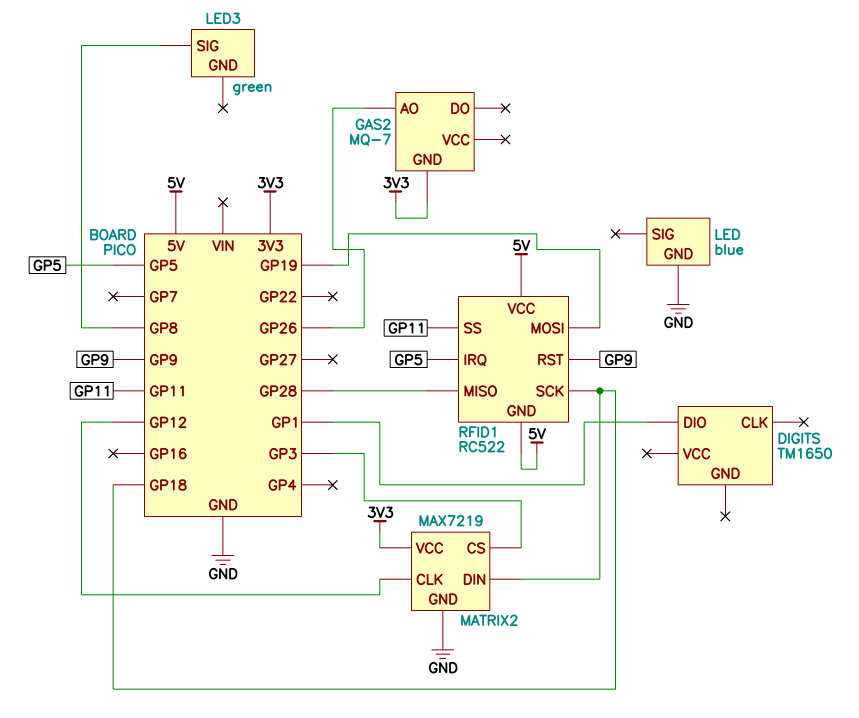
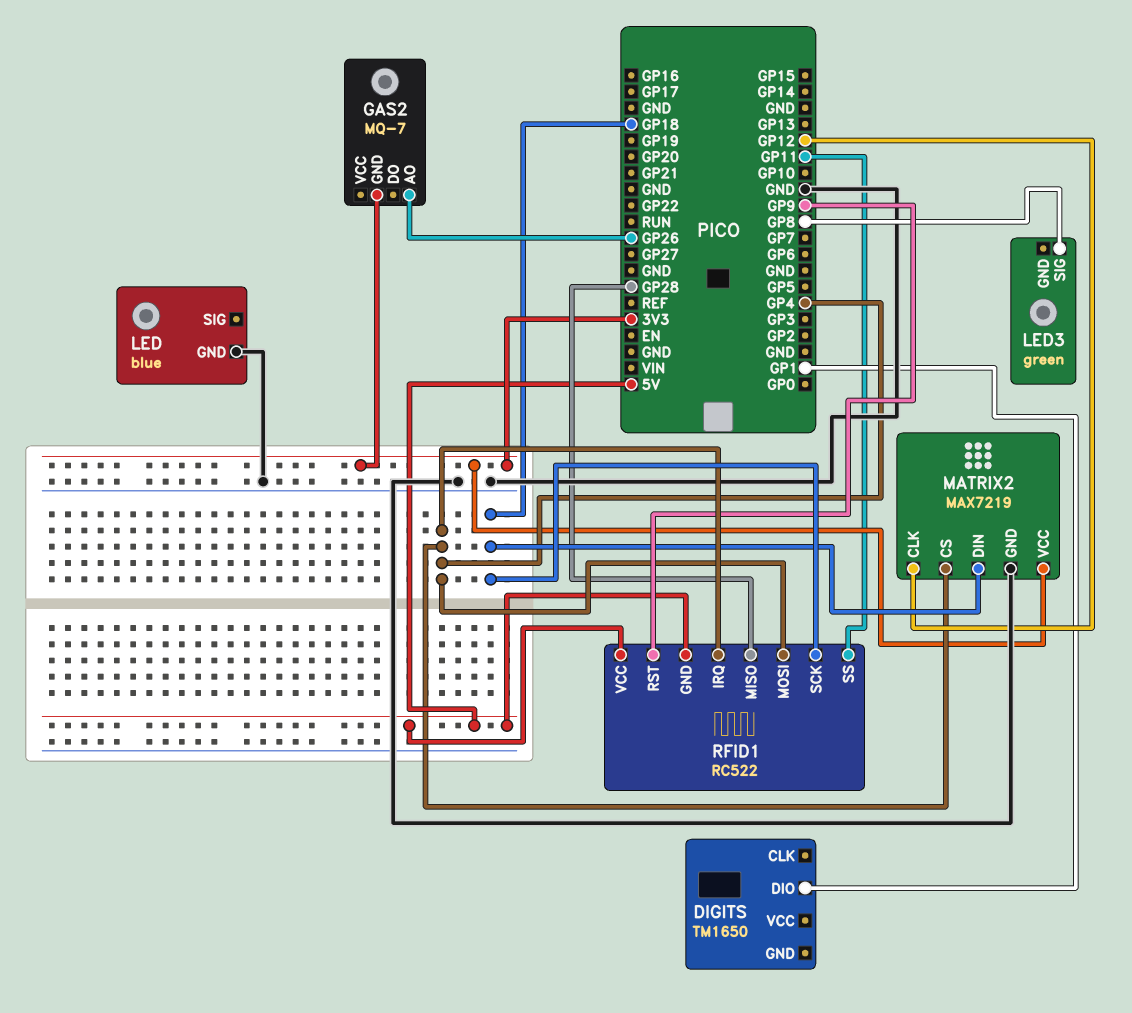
MATRIX2 pin CS: GP3 -> GP4
RFID1 pin IRQ: GP5 -> GP4
RFID1 pin MOSI: GP19 -> GP4

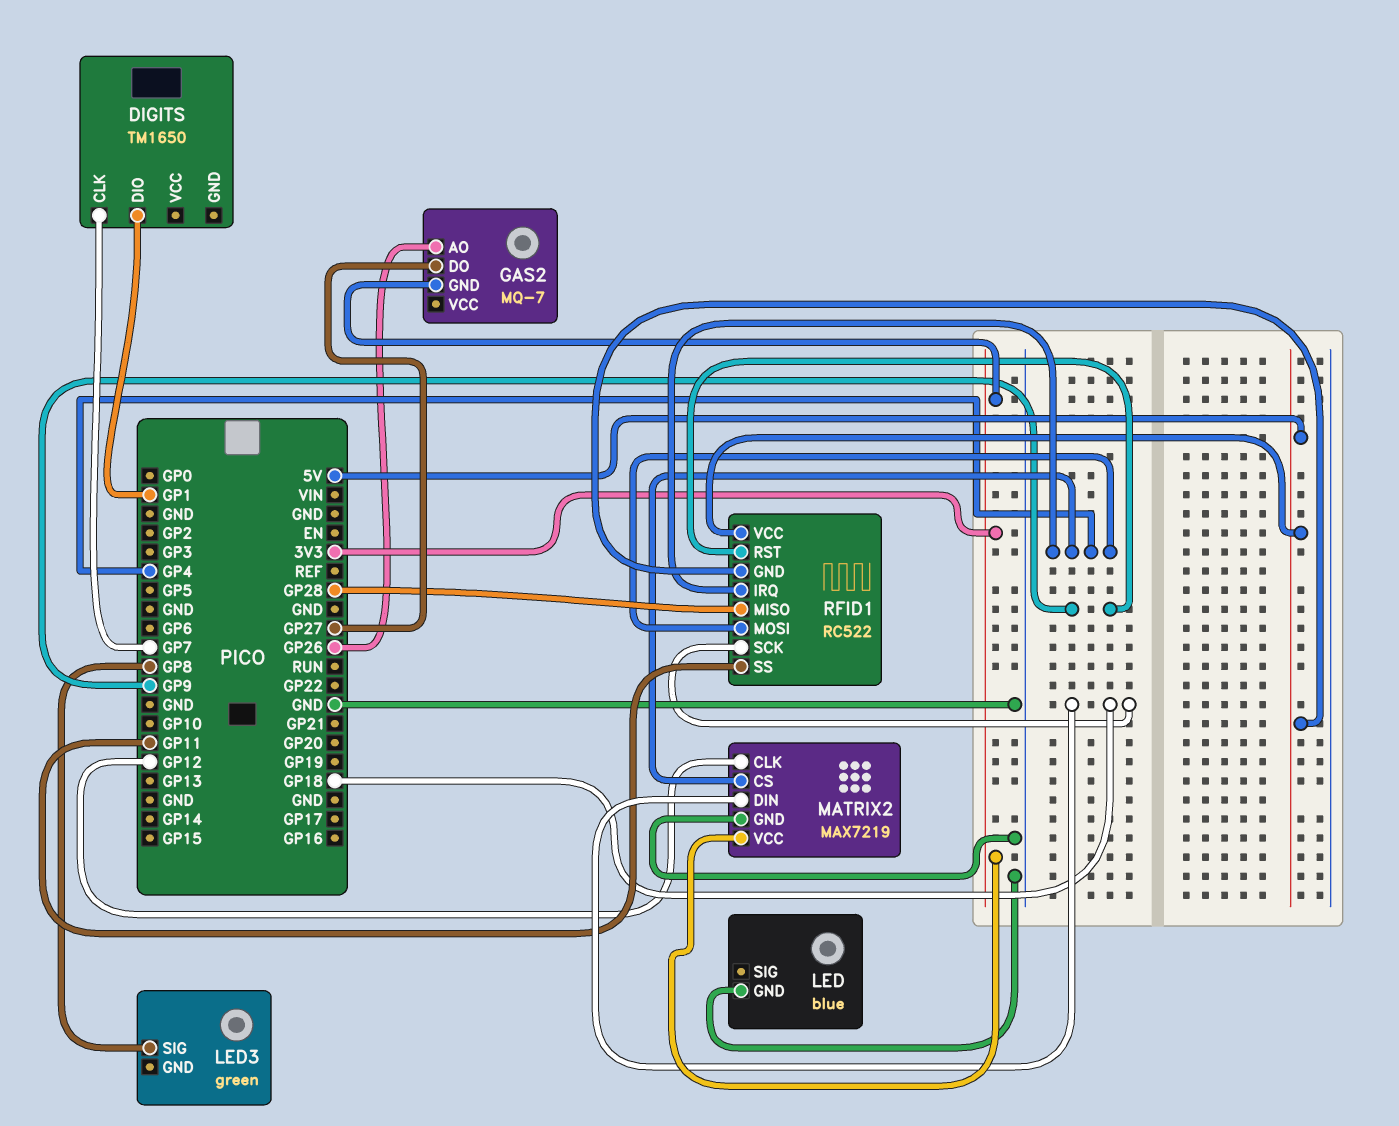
DIGITS pin CLK: none -> GP7
GAS2 pin DO: none -> GP27

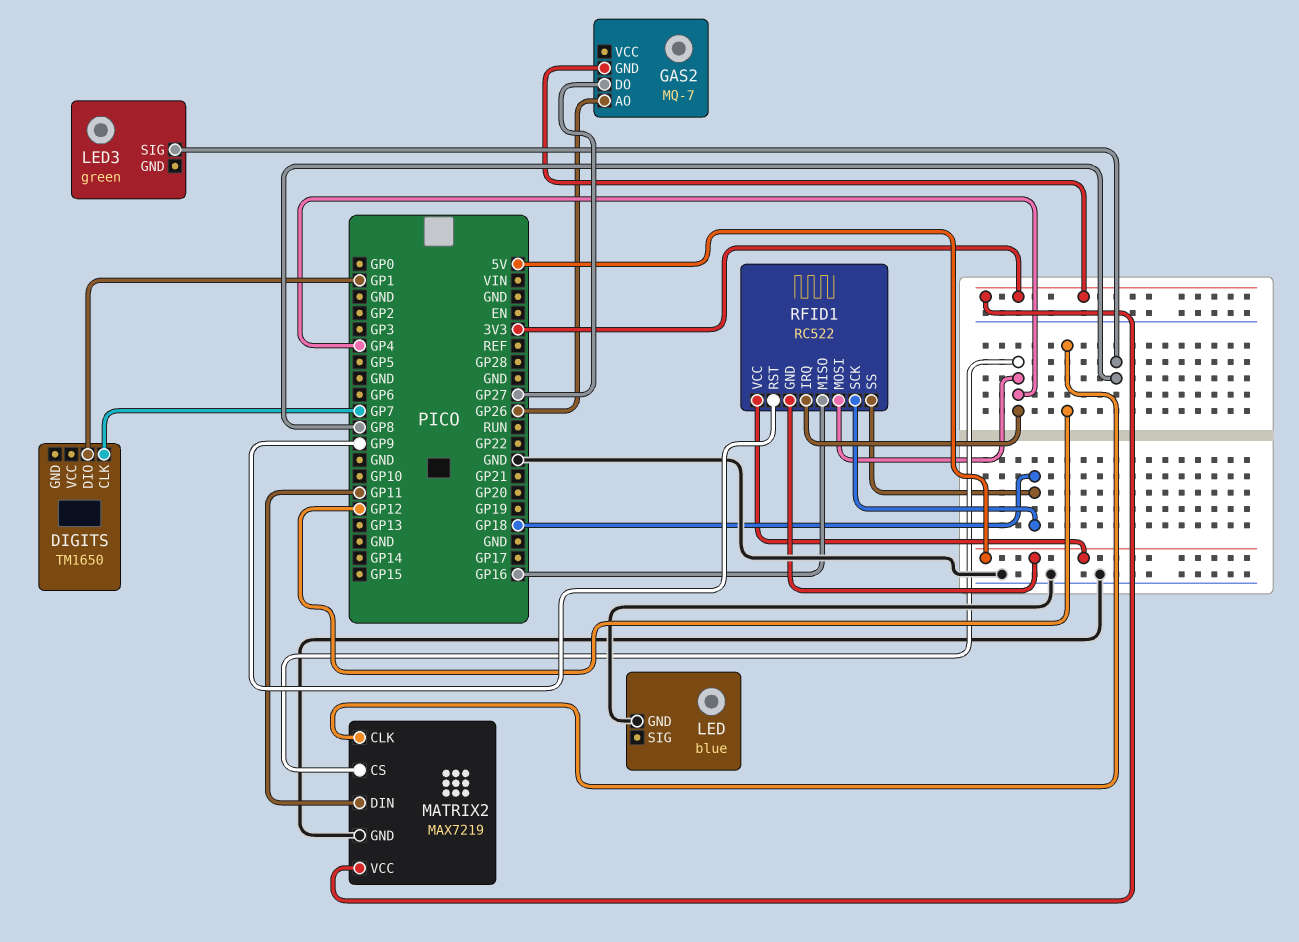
MATRIX2 pin DIN: GP18 -> GP11
RFID1 pin MISO: GP28 -> GP16
RFID1 pin SS: GP11 -> GP18

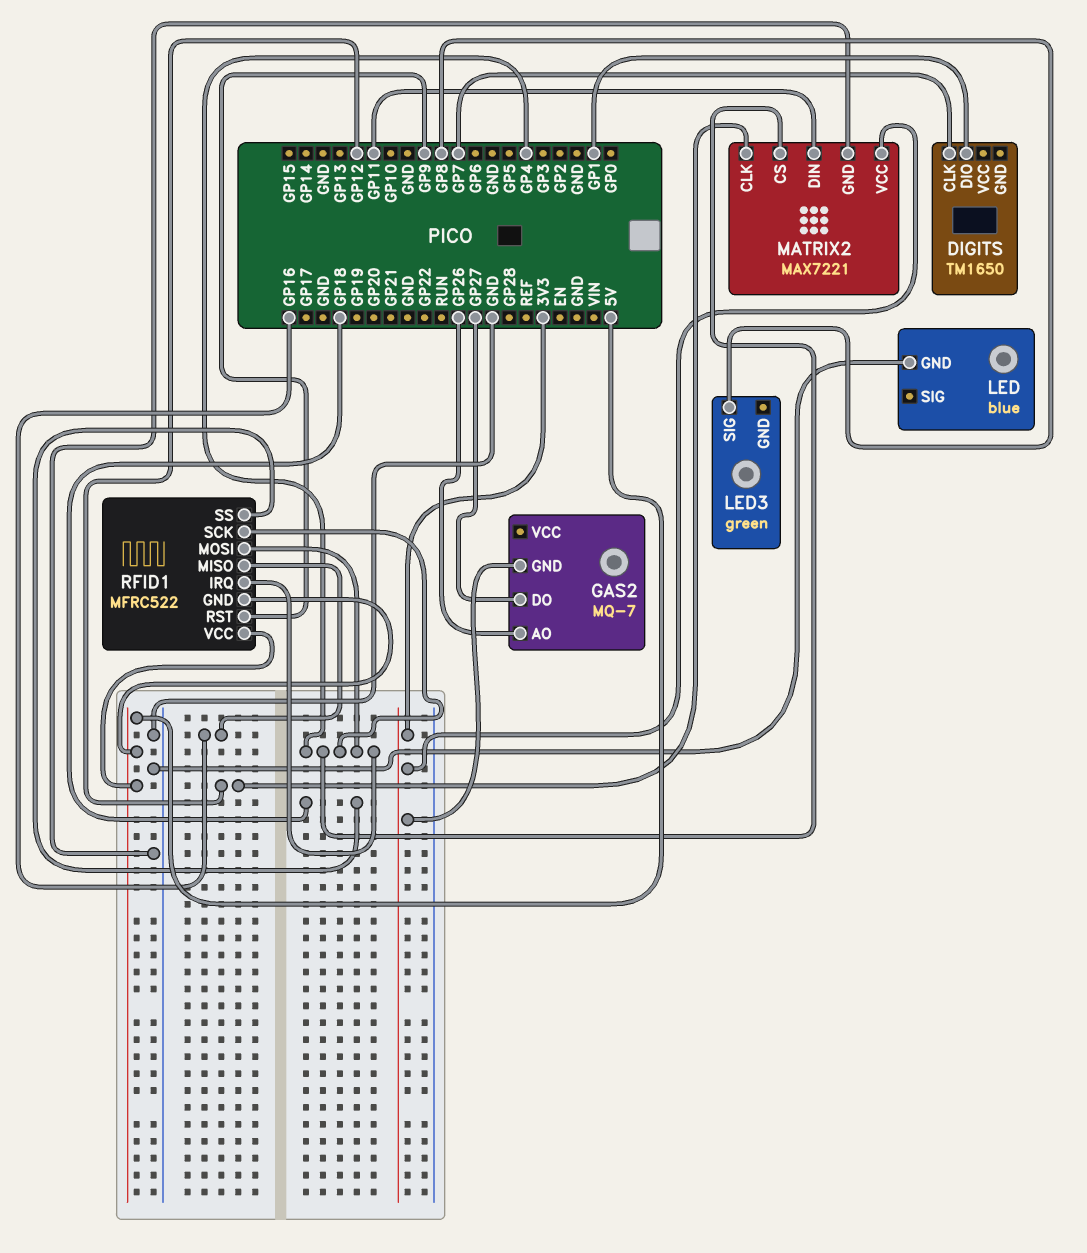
MATRIX2: MAX7219 -> MAX7221
RFID1: RC522 -> MFRC522
RFID1 pin SCK: GP18 -> GP4

